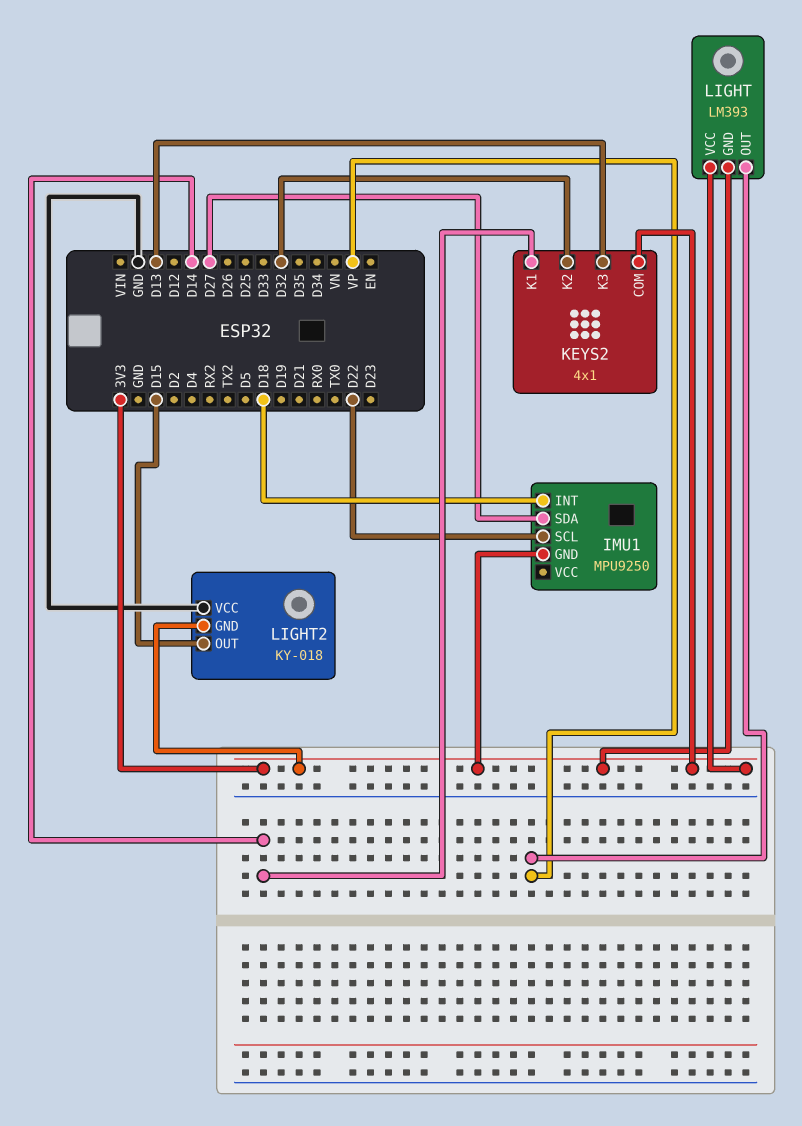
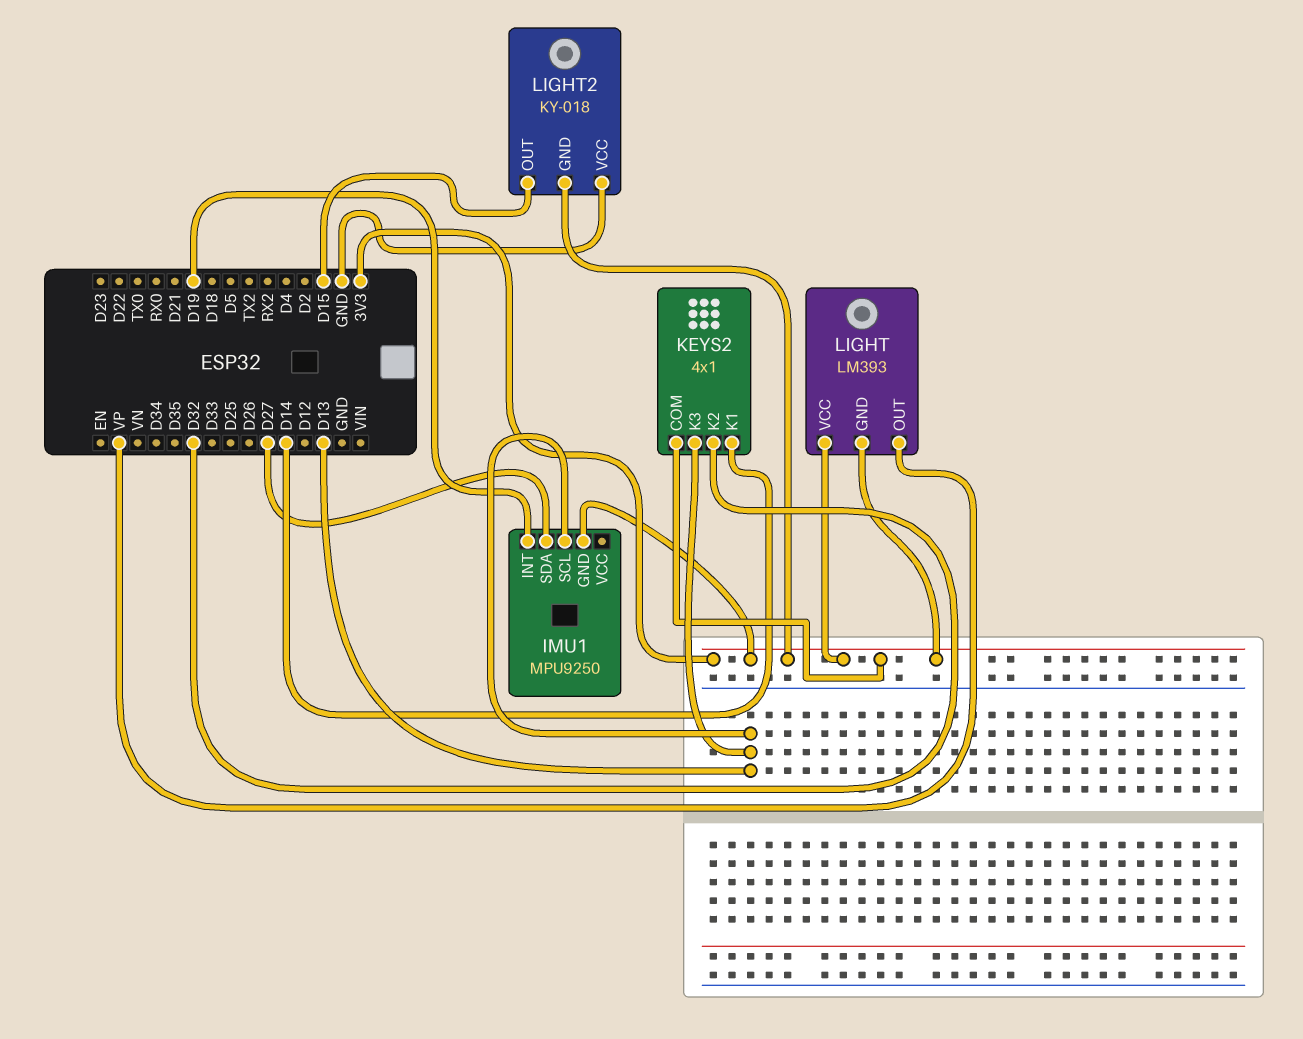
IMU1 pin INT: D18 -> D19
IMU1 pin SCL: D22 -> D13

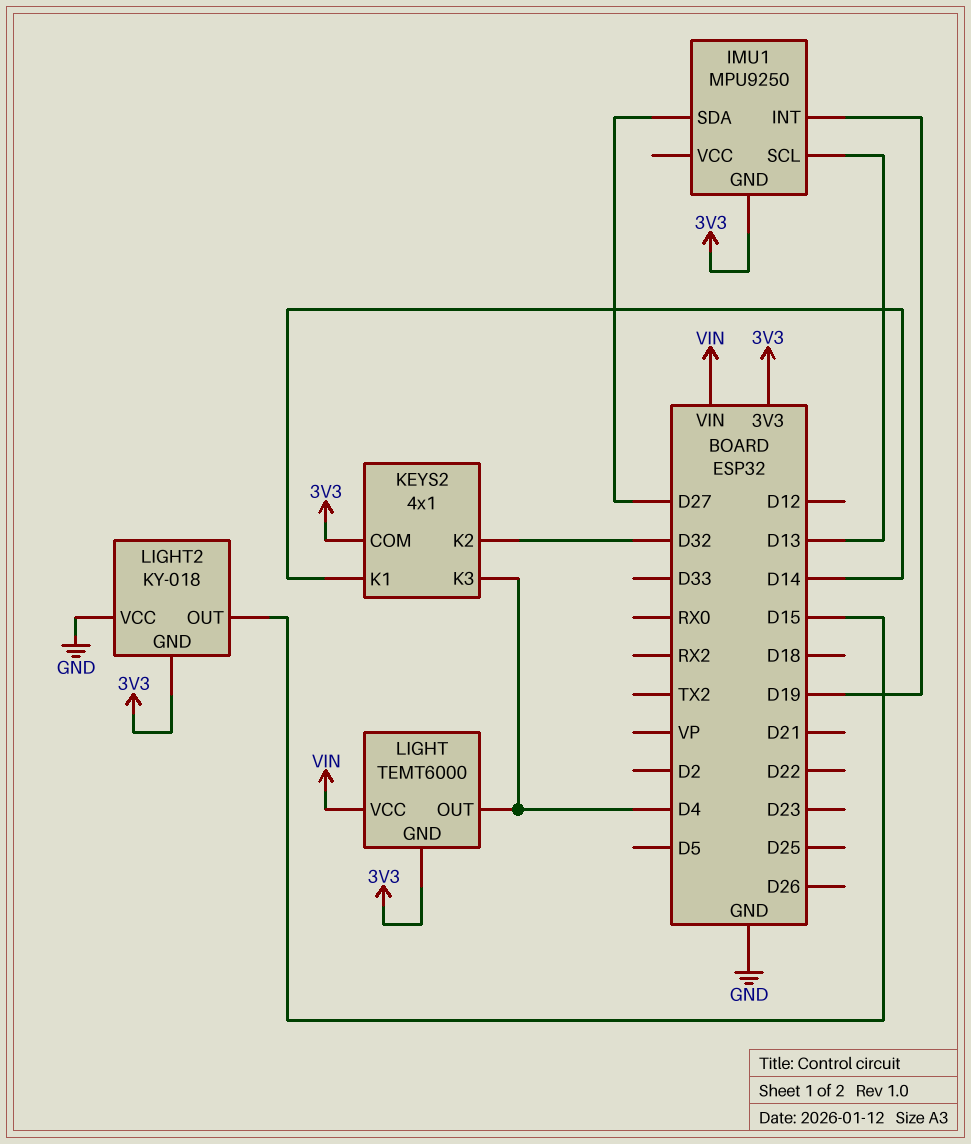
KEYS2 pin K3: D13 -> D4
LIGHT: LM393 -> TEMT6000
LIGHT pin OUT: VP -> D4
LIGHT pin VCC: 3V3 -> VIN

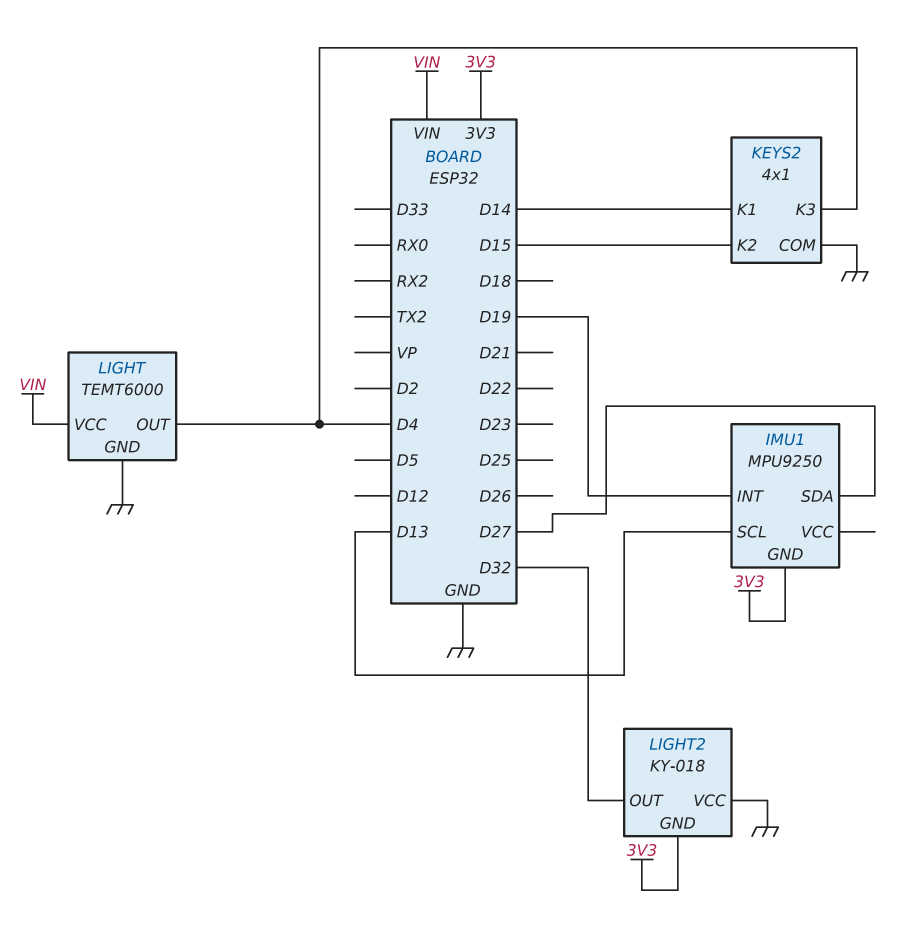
KEYS2 pin COM: 3V3 -> GND
KEYS2 pin K2: D32 -> D15
LIGHT pin GND: 3V3 -> GND
LIGHT2 pin OUT: D15 -> D32

